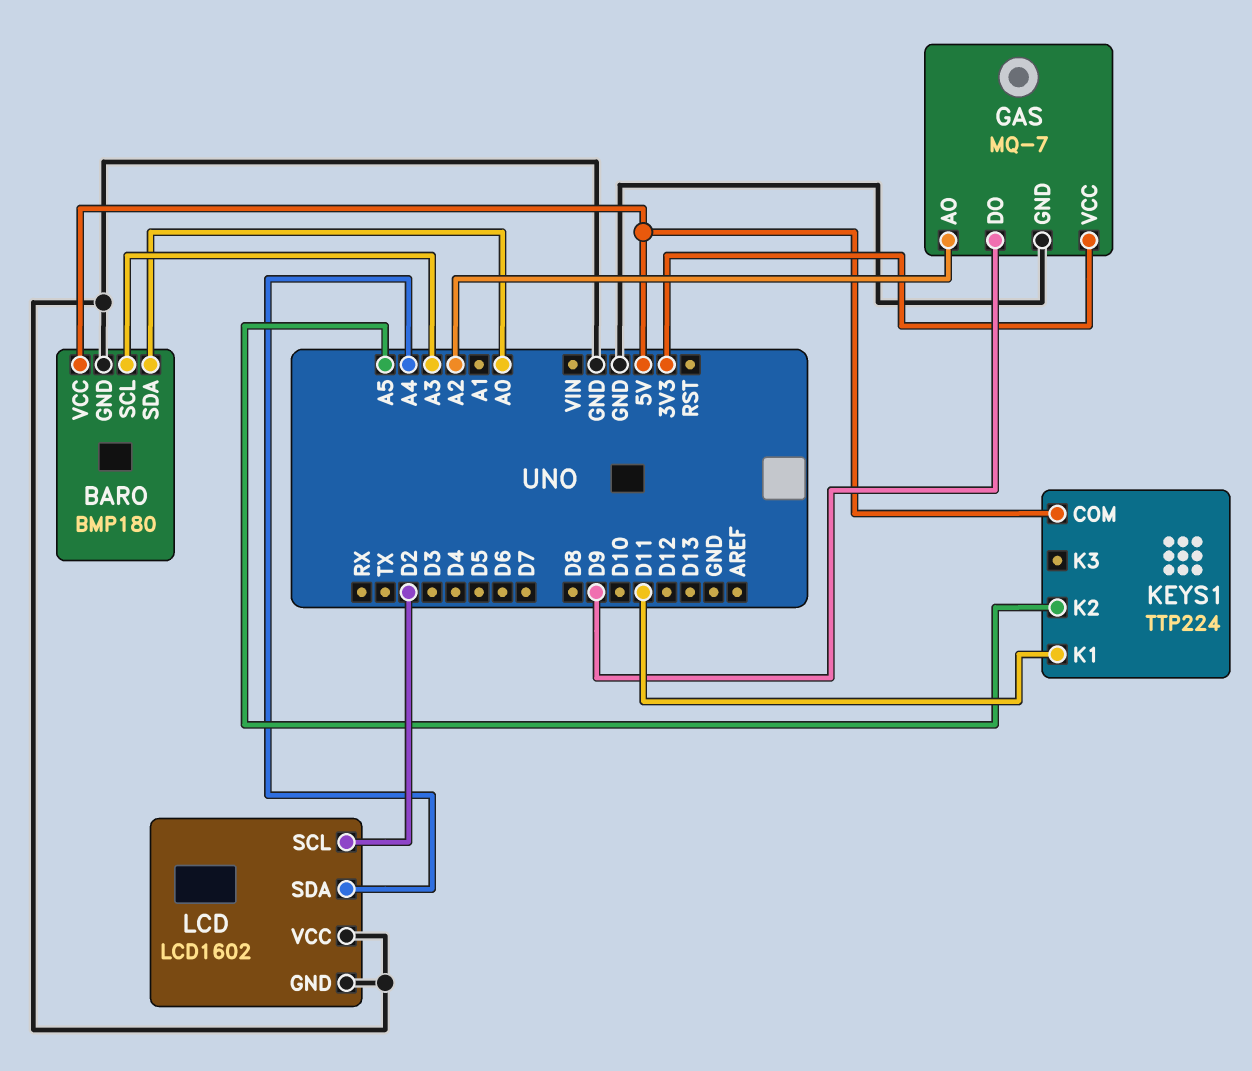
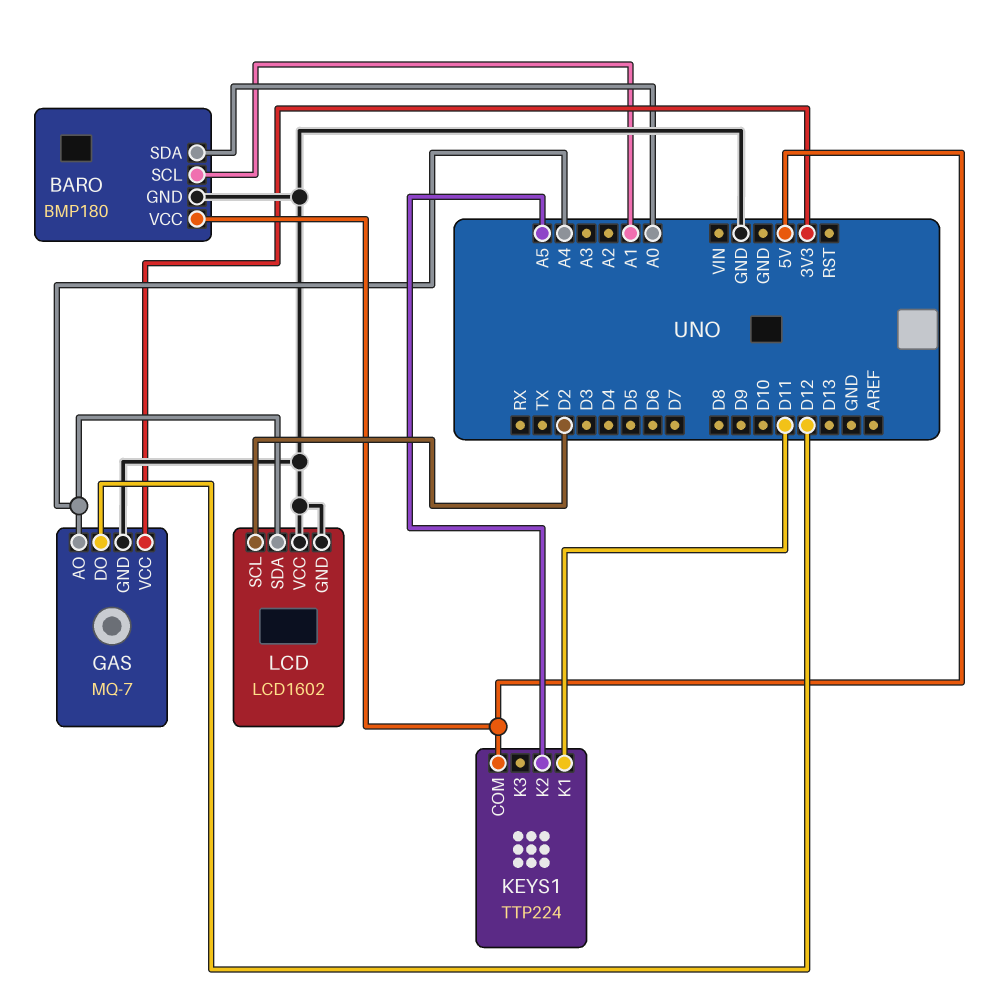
BARO pin SCL: A3 -> A1
GAS pin AO: A2 -> A4
GAS pin DO: D9 -> D12

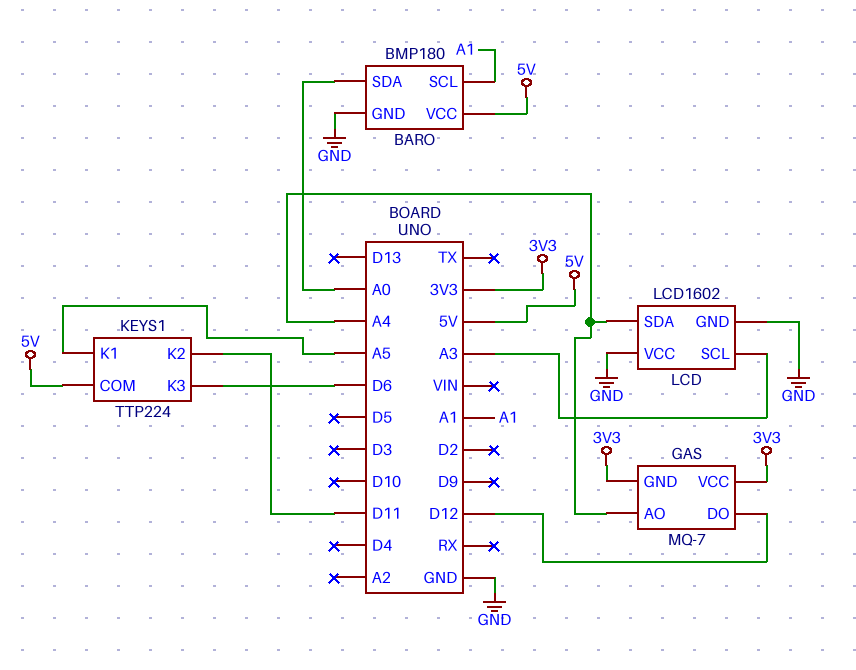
GAS pin GND: GND -> 3V3
KEYS1 pin K1: D11 -> A5
KEYS1 pin K2: A5 -> D11
KEYS1 pin K3: none -> D6
LCD pin SCL: D2 -> A3

